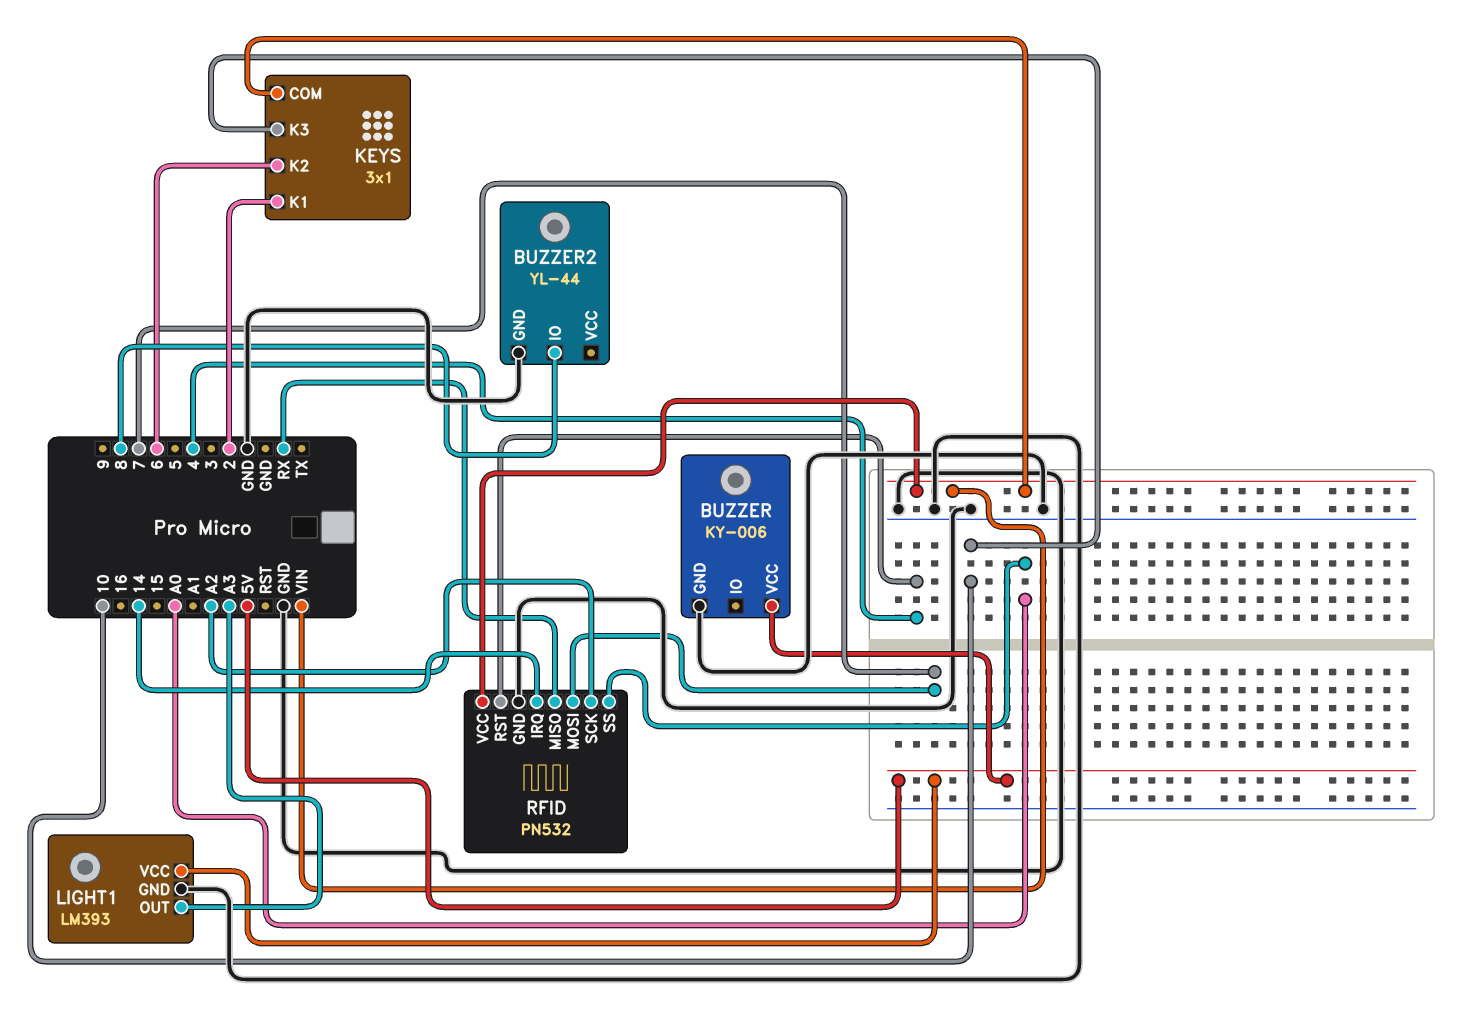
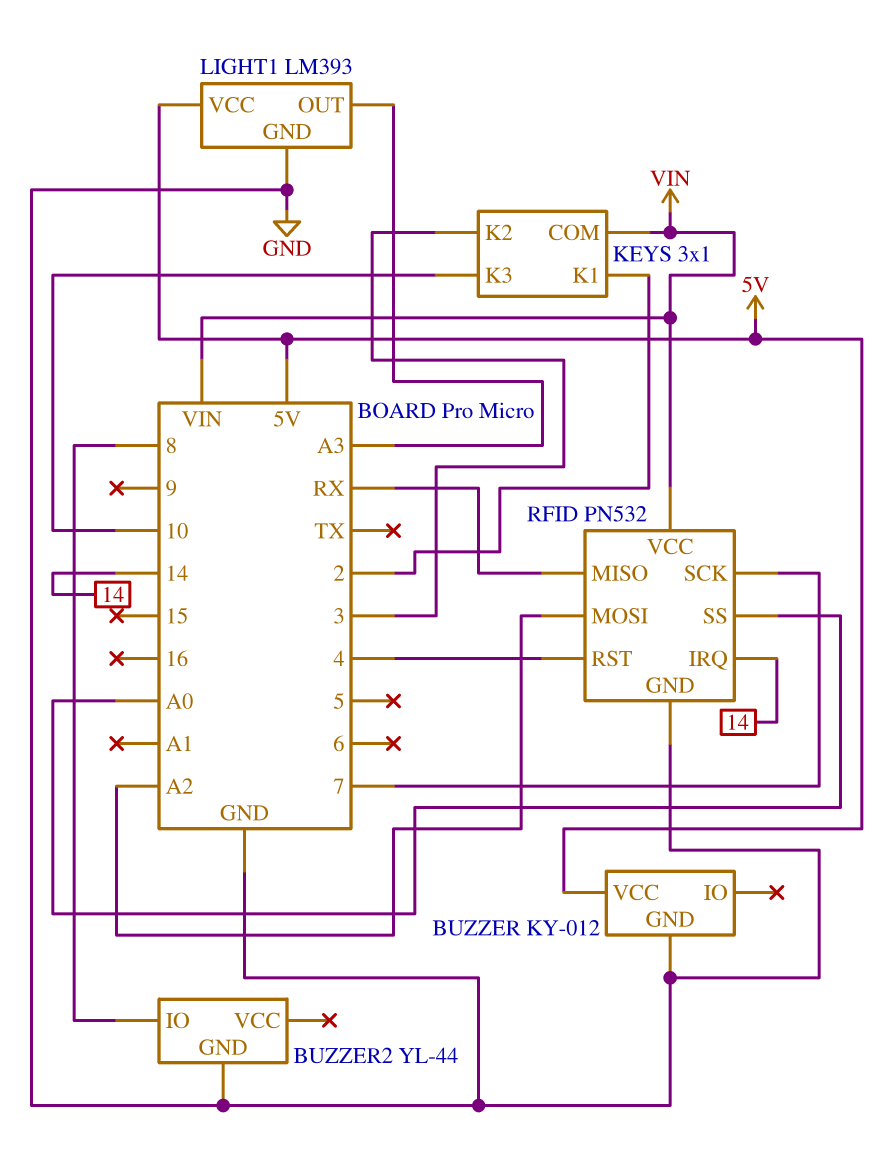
BUZZER: KY-006 -> KY-012
KEYS pin K2: 6 -> 3
RFID pin MOSI: 7 -> A2
RFID pin SCK: A2 -> 7

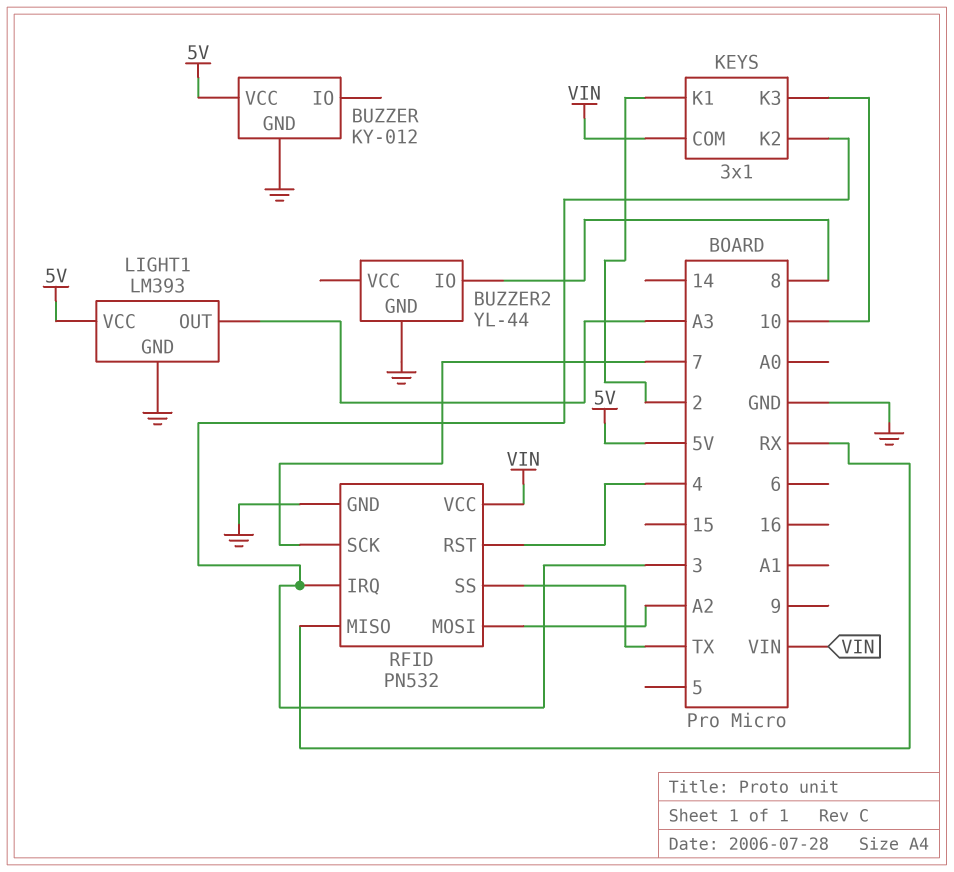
RFID pin IRQ: 14 -> 3
RFID pin SS: A0 -> TX

